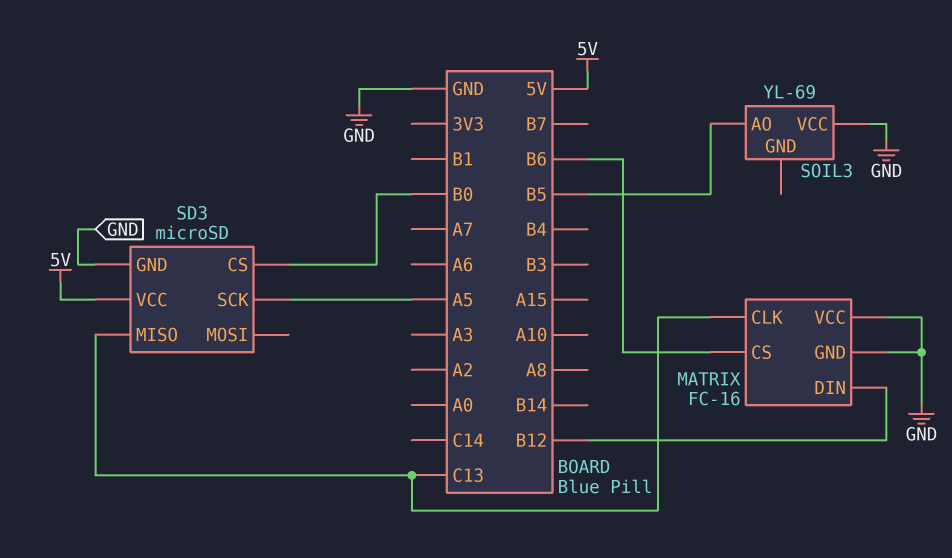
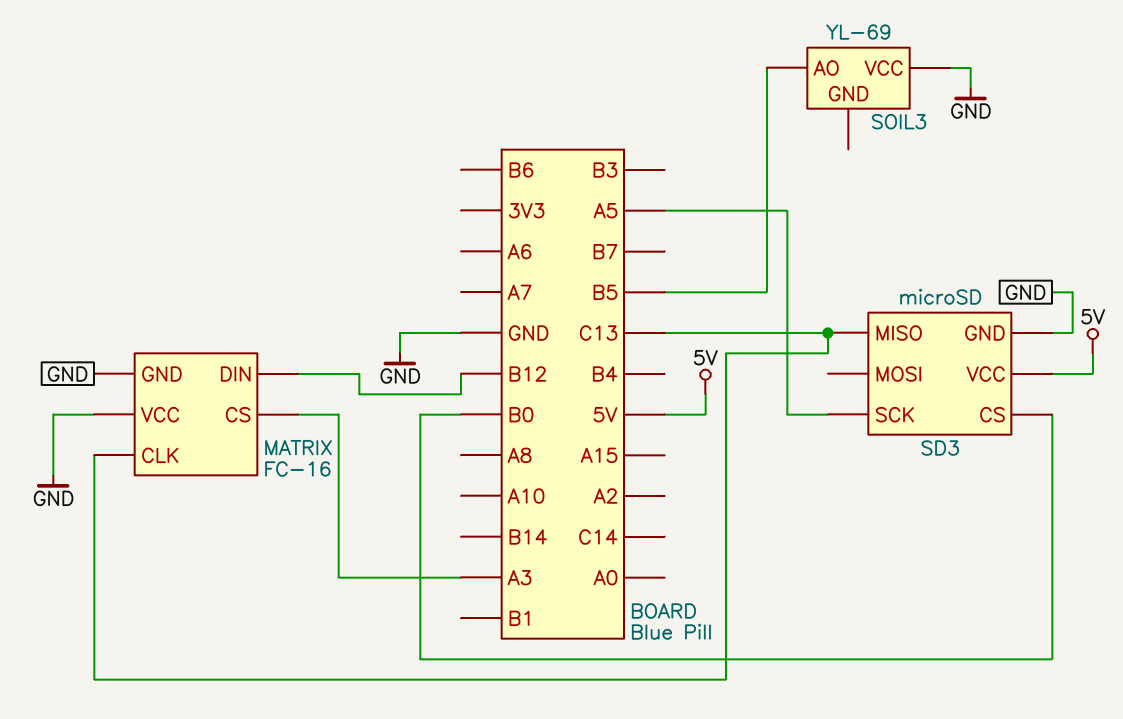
MATRIX pin CS: B6 -> A3

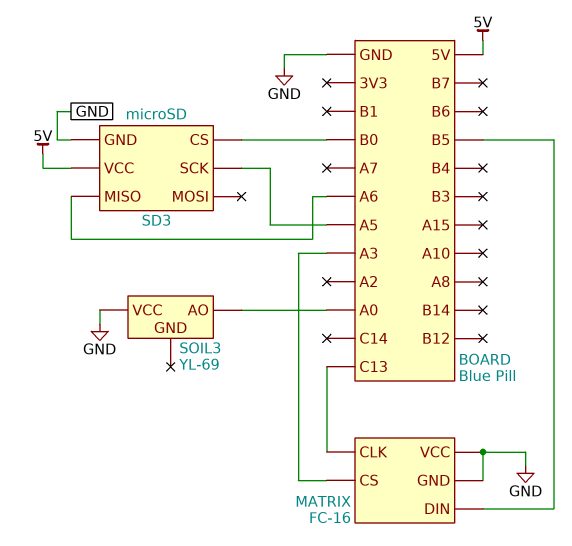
MATRIX pin DIN: B12 -> B5
SD3 pin MISO: C13 -> A6
SOIL3 pin AO: B5 -> A0

